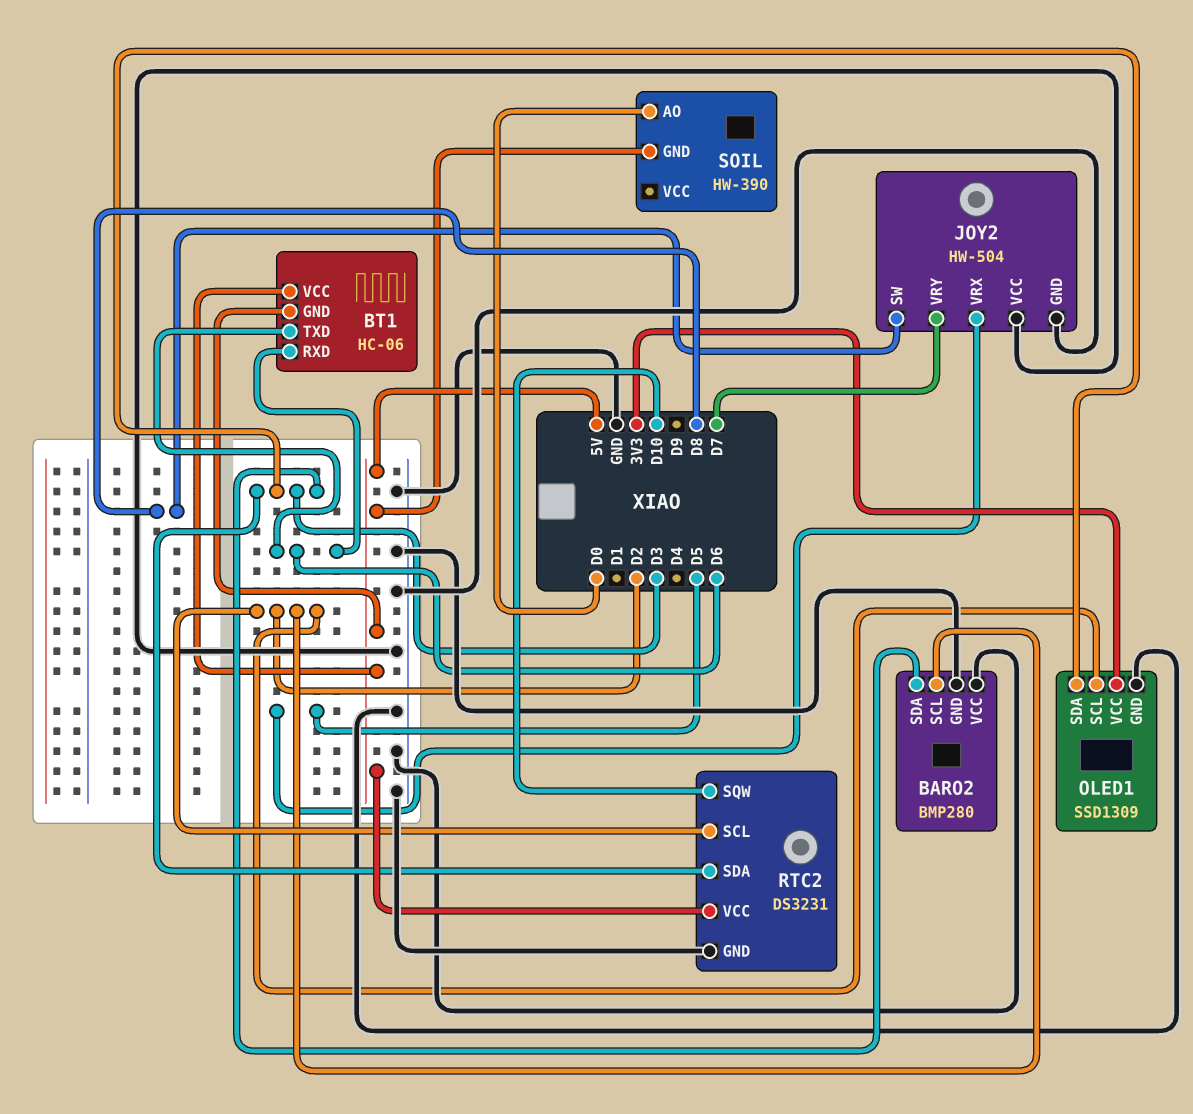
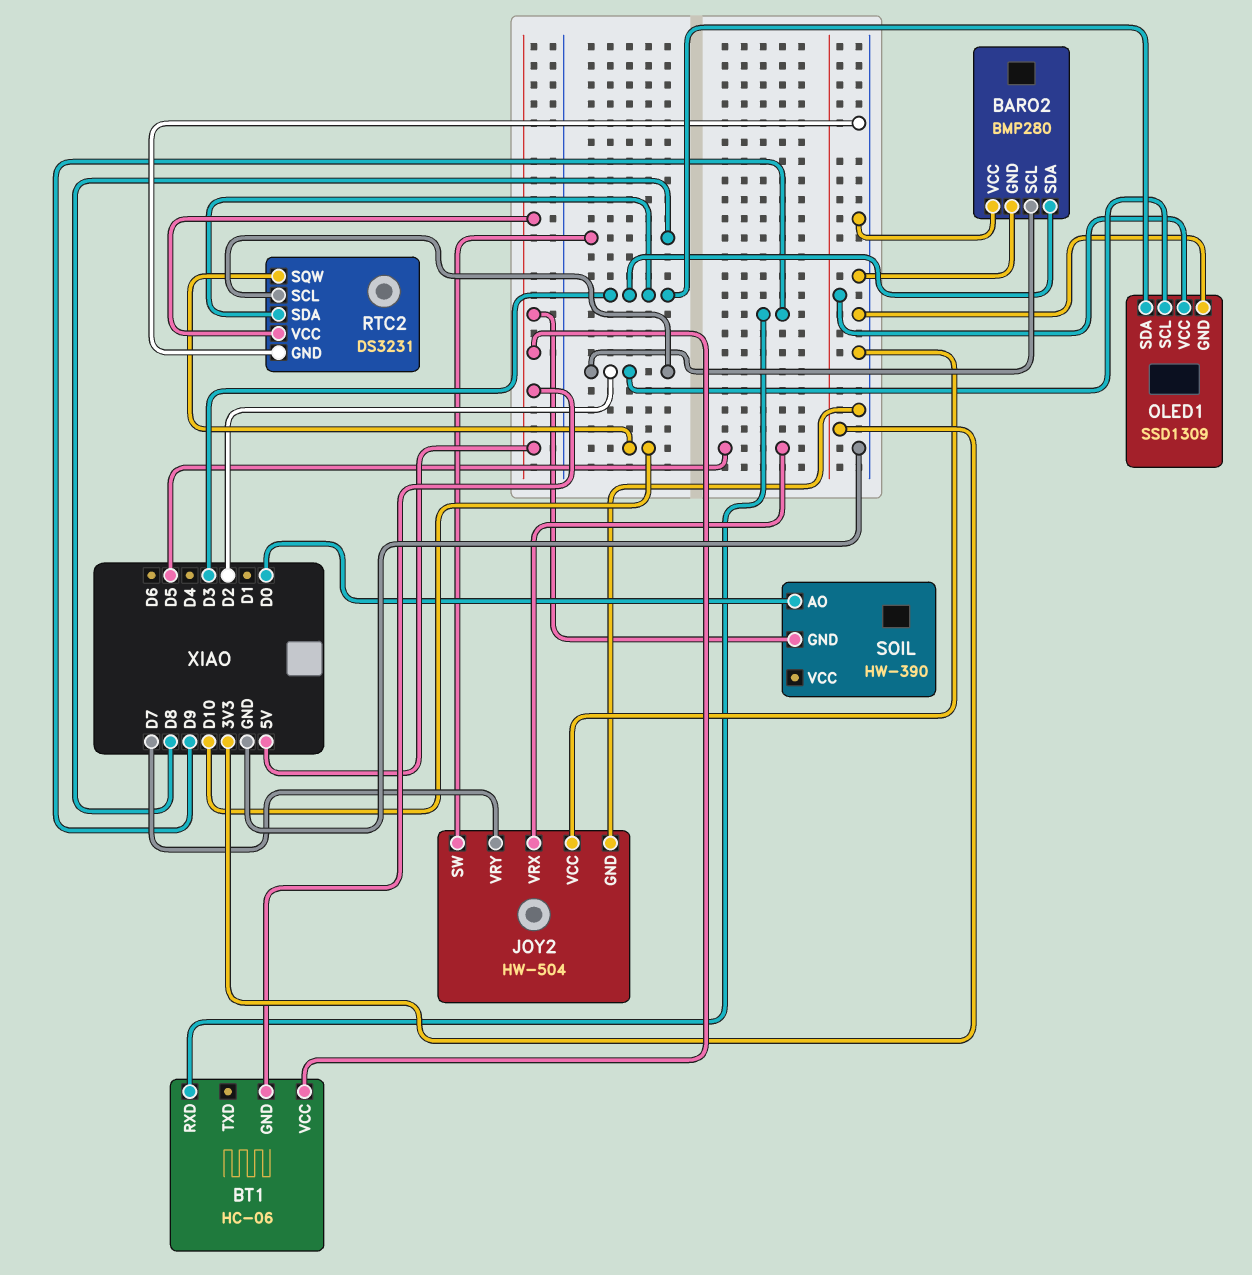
BT1 pin RXD: D6 -> D9
BT1 pin TXD: D6 -> none

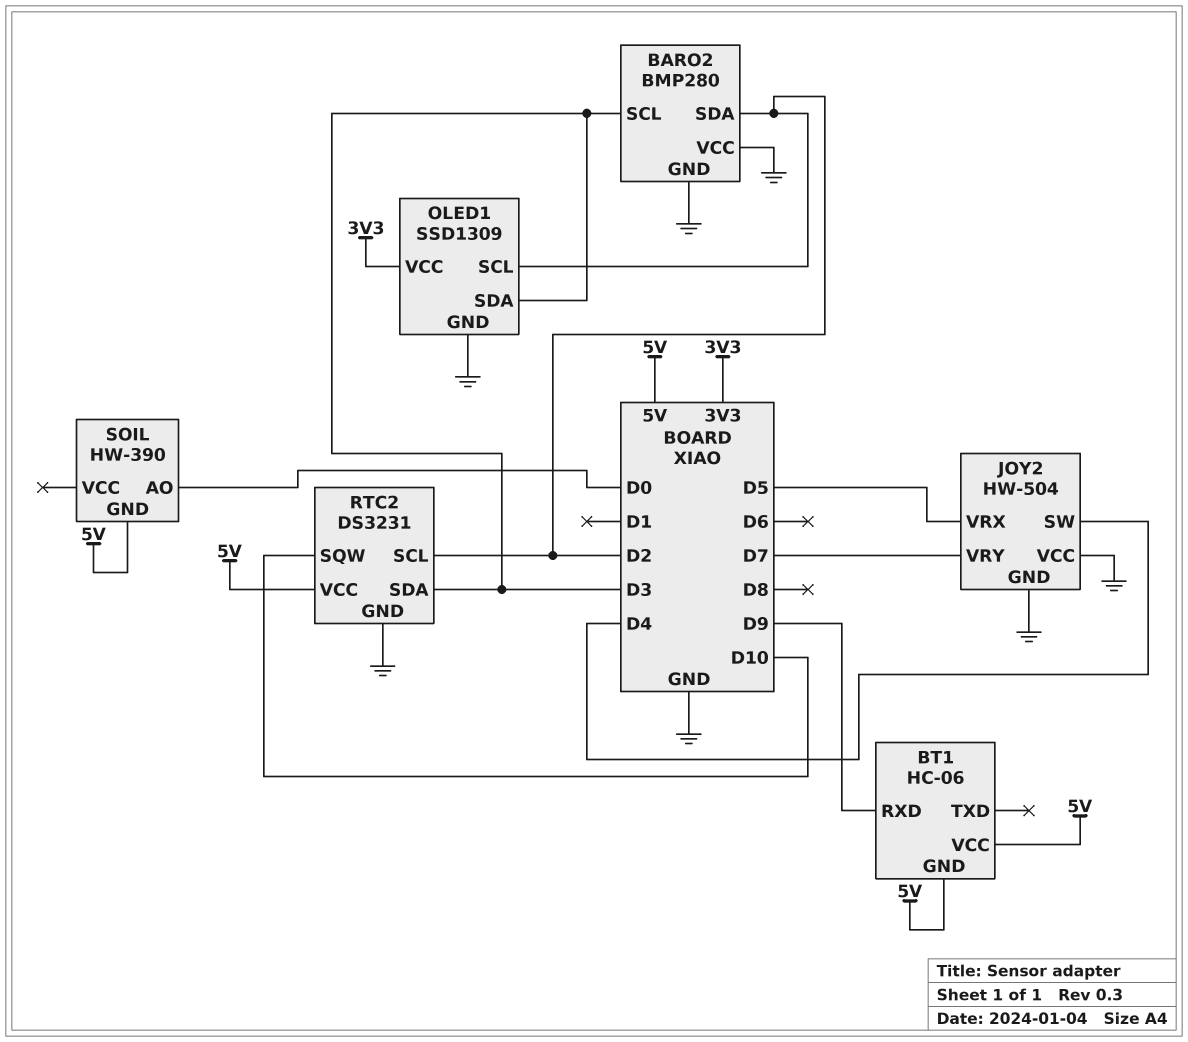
BARO2 pin SCL: D2 -> D3
BARO2 pin SDA: D3 -> D2
JOY2 pin SW: D8 -> D4

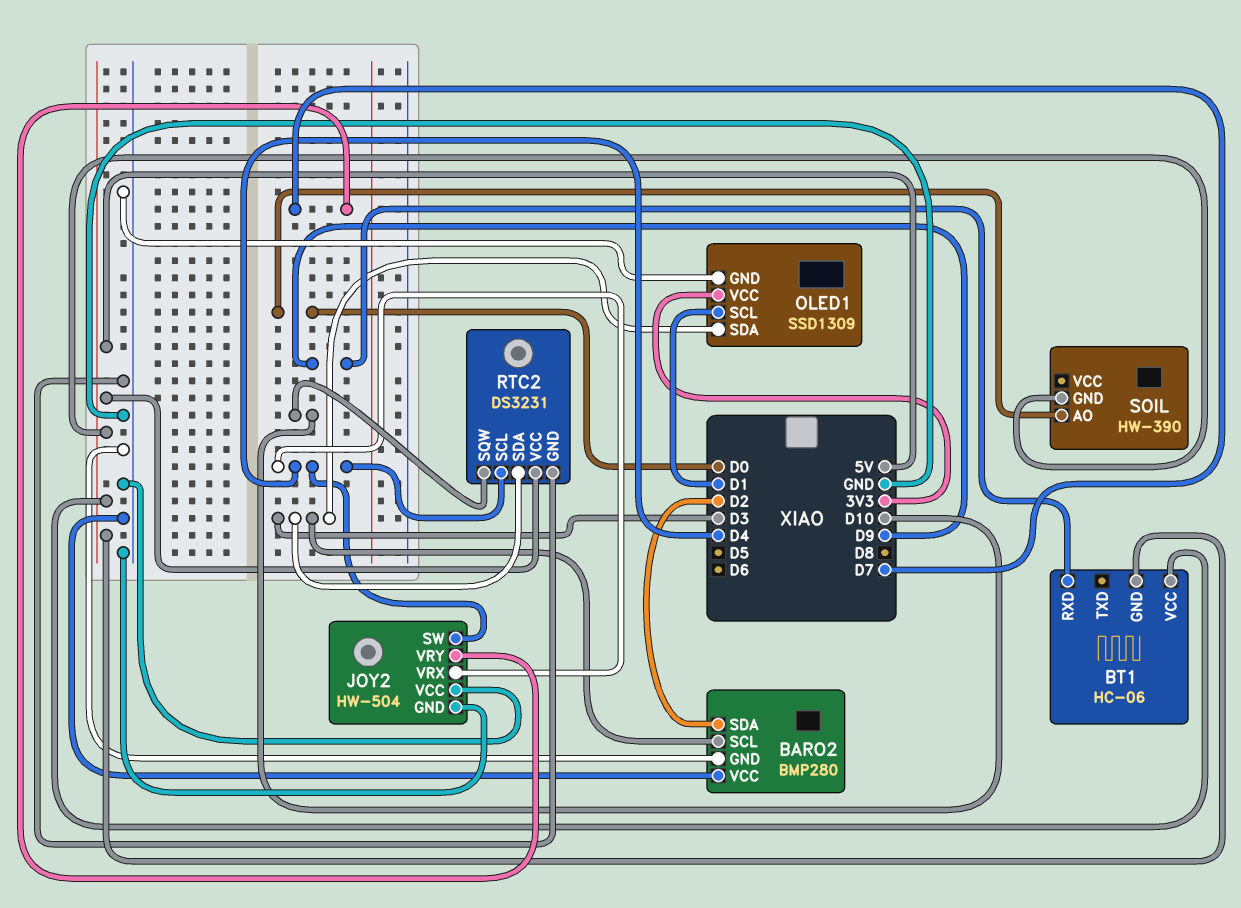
JOY2 pin VRX: D5 -> D4
OLED1 pin SCL: D2 -> D1
RTC2 pin SCL: D2 -> D4

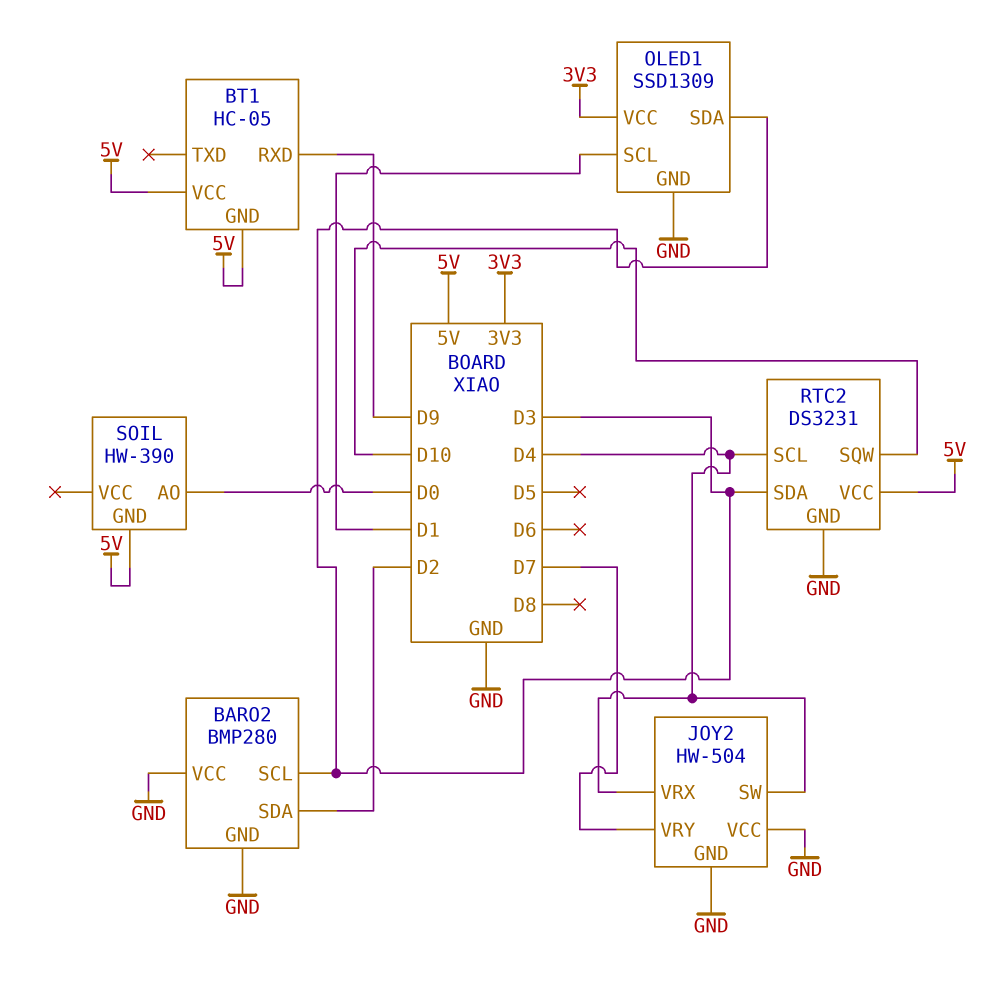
BT1: HC-06 -> HC-05

